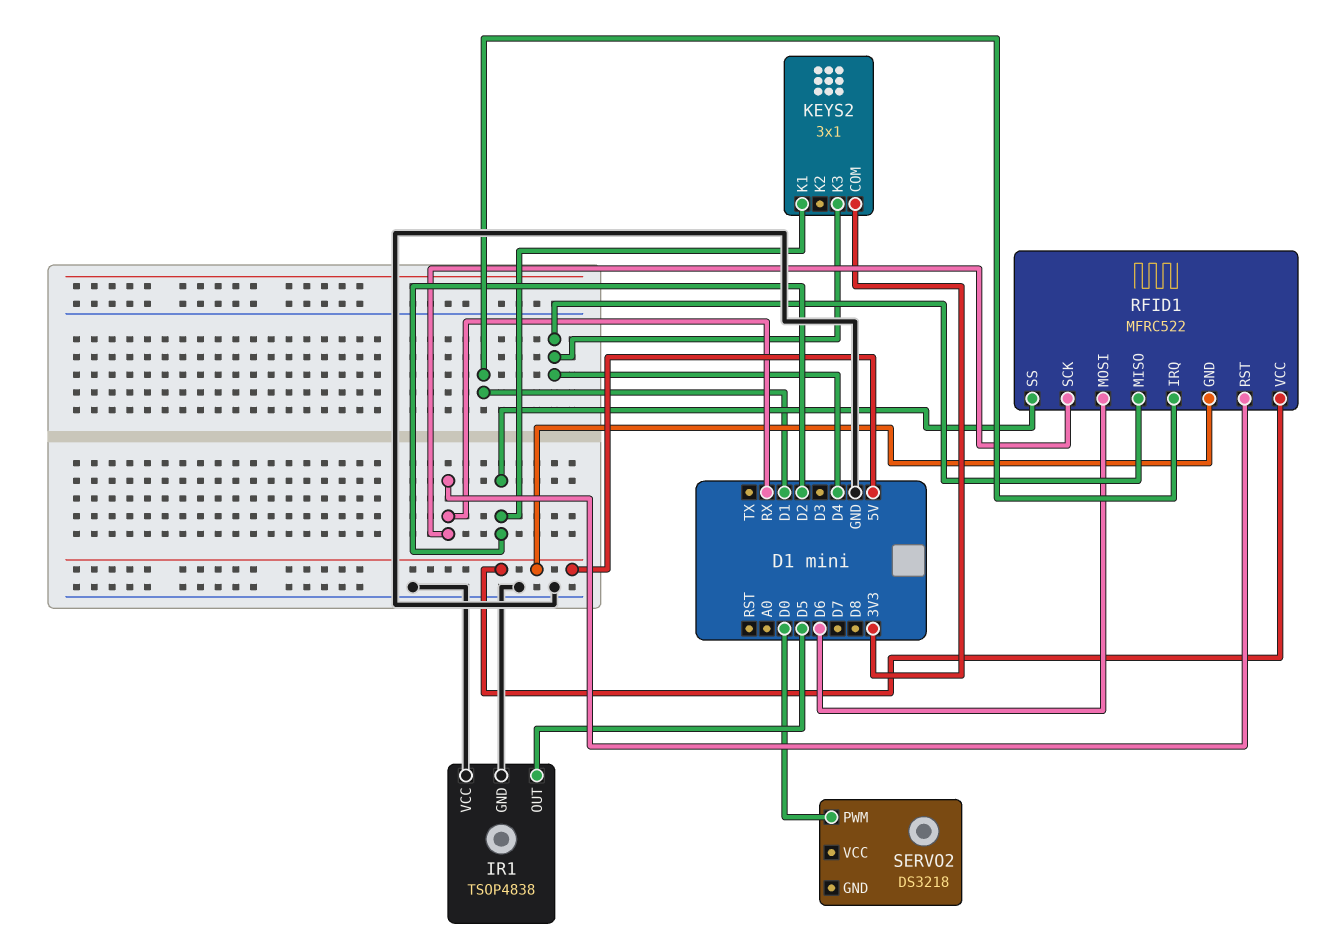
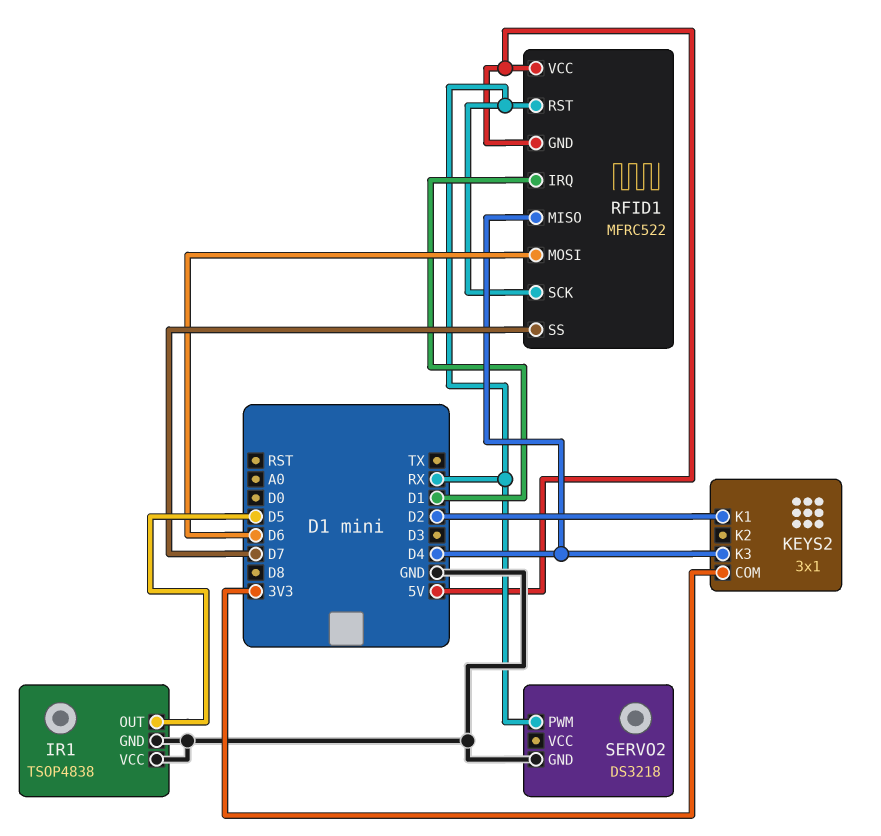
RFID1 pin SS: D2 -> D7
SERVO2 pin GND: none -> GND
SERVO2 pin PWM: D0 -> RX

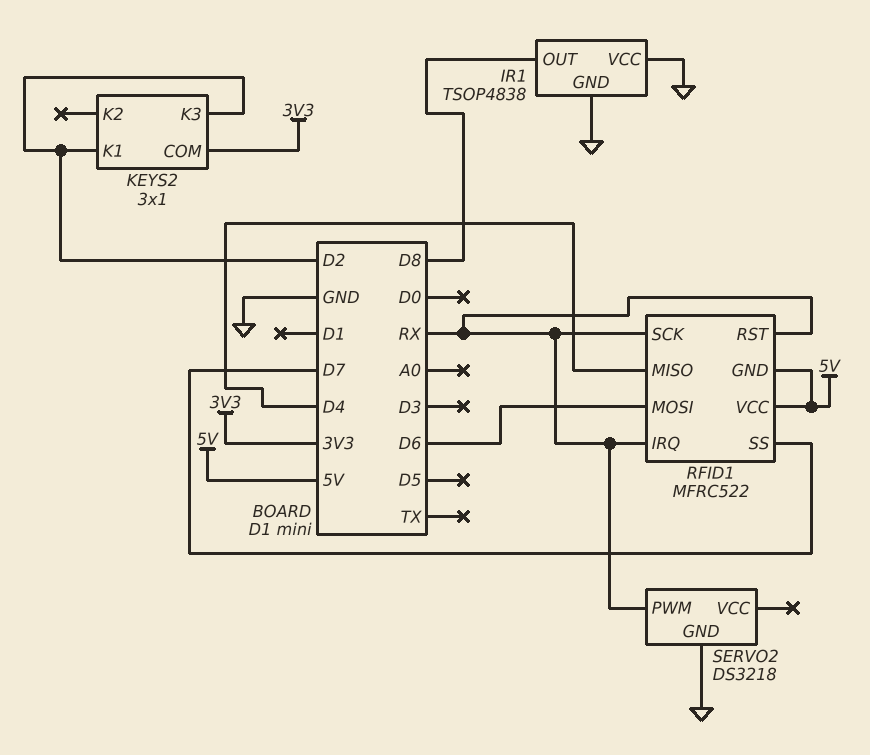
IR1 pin OUT: D5 -> D8
KEYS2 pin K3: D4 -> D2
RFID1 pin IRQ: D1 -> RX

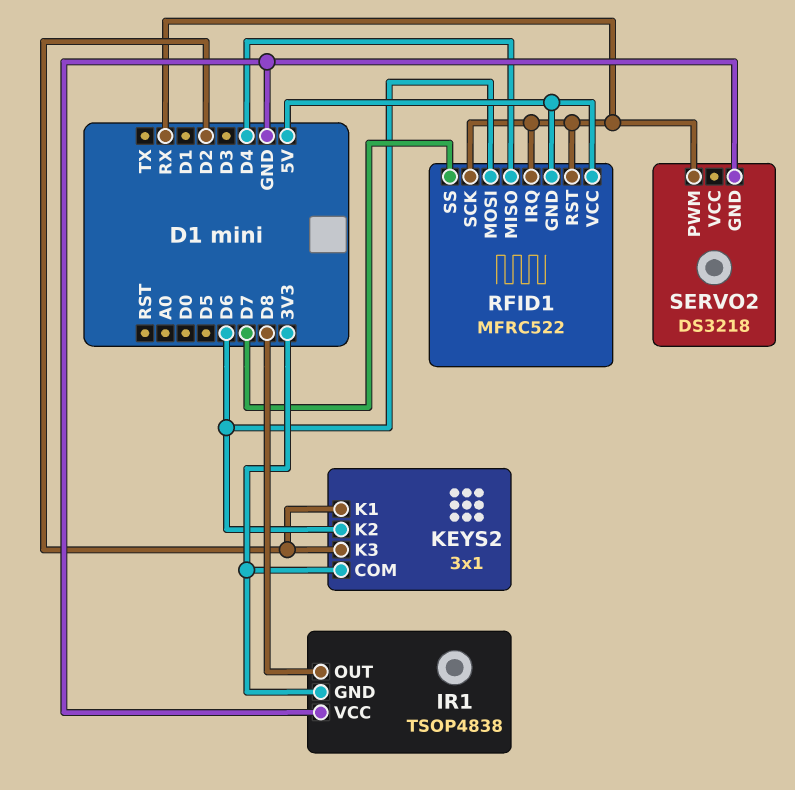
IR1 pin GND: GND -> 3V3
KEYS2 pin K2: none -> D6

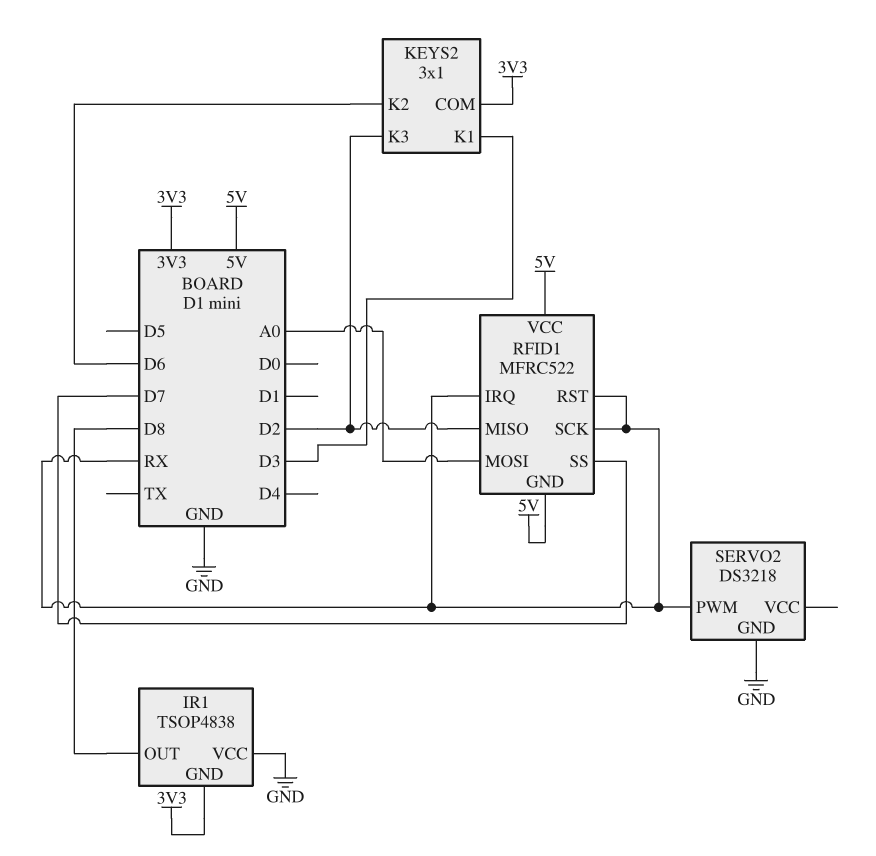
KEYS2 pin K1: D2 -> D3
RFID1 pin MISO: D4 -> D2
RFID1 pin MOSI: D6 -> A0

